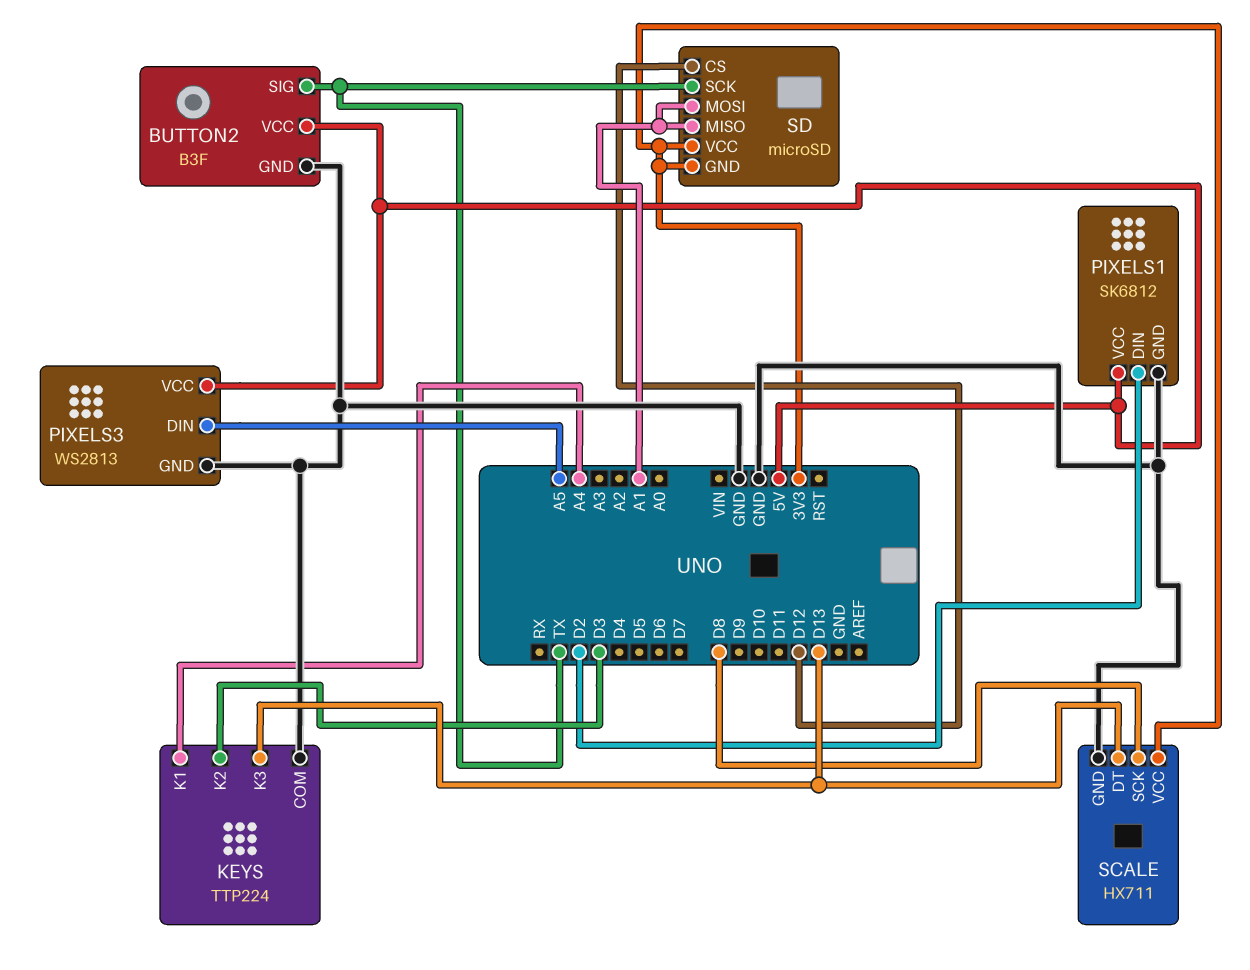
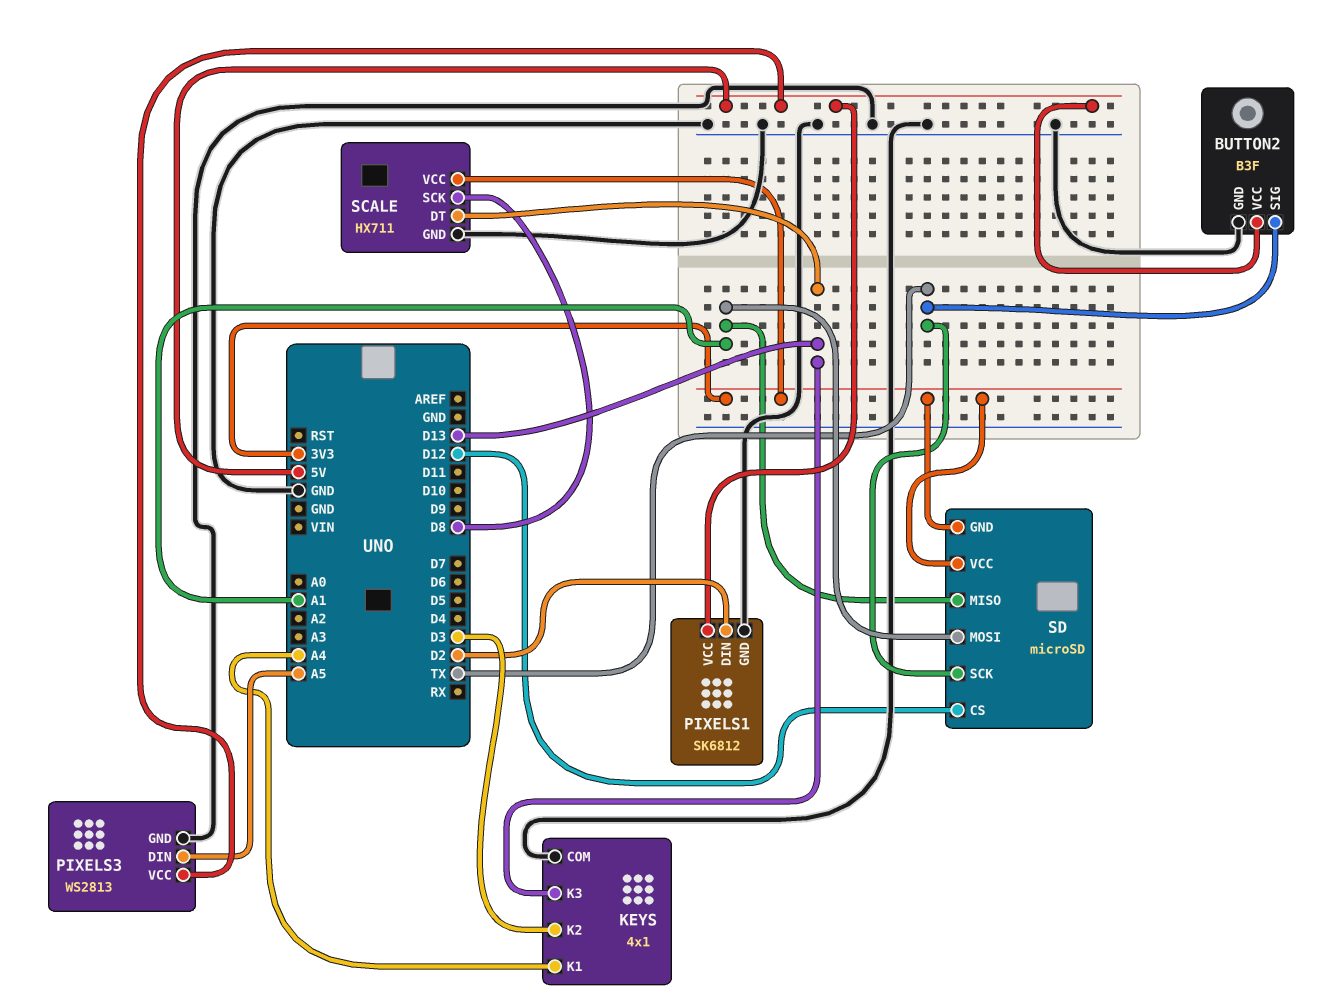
KEYS: TTP224 -> 4x1

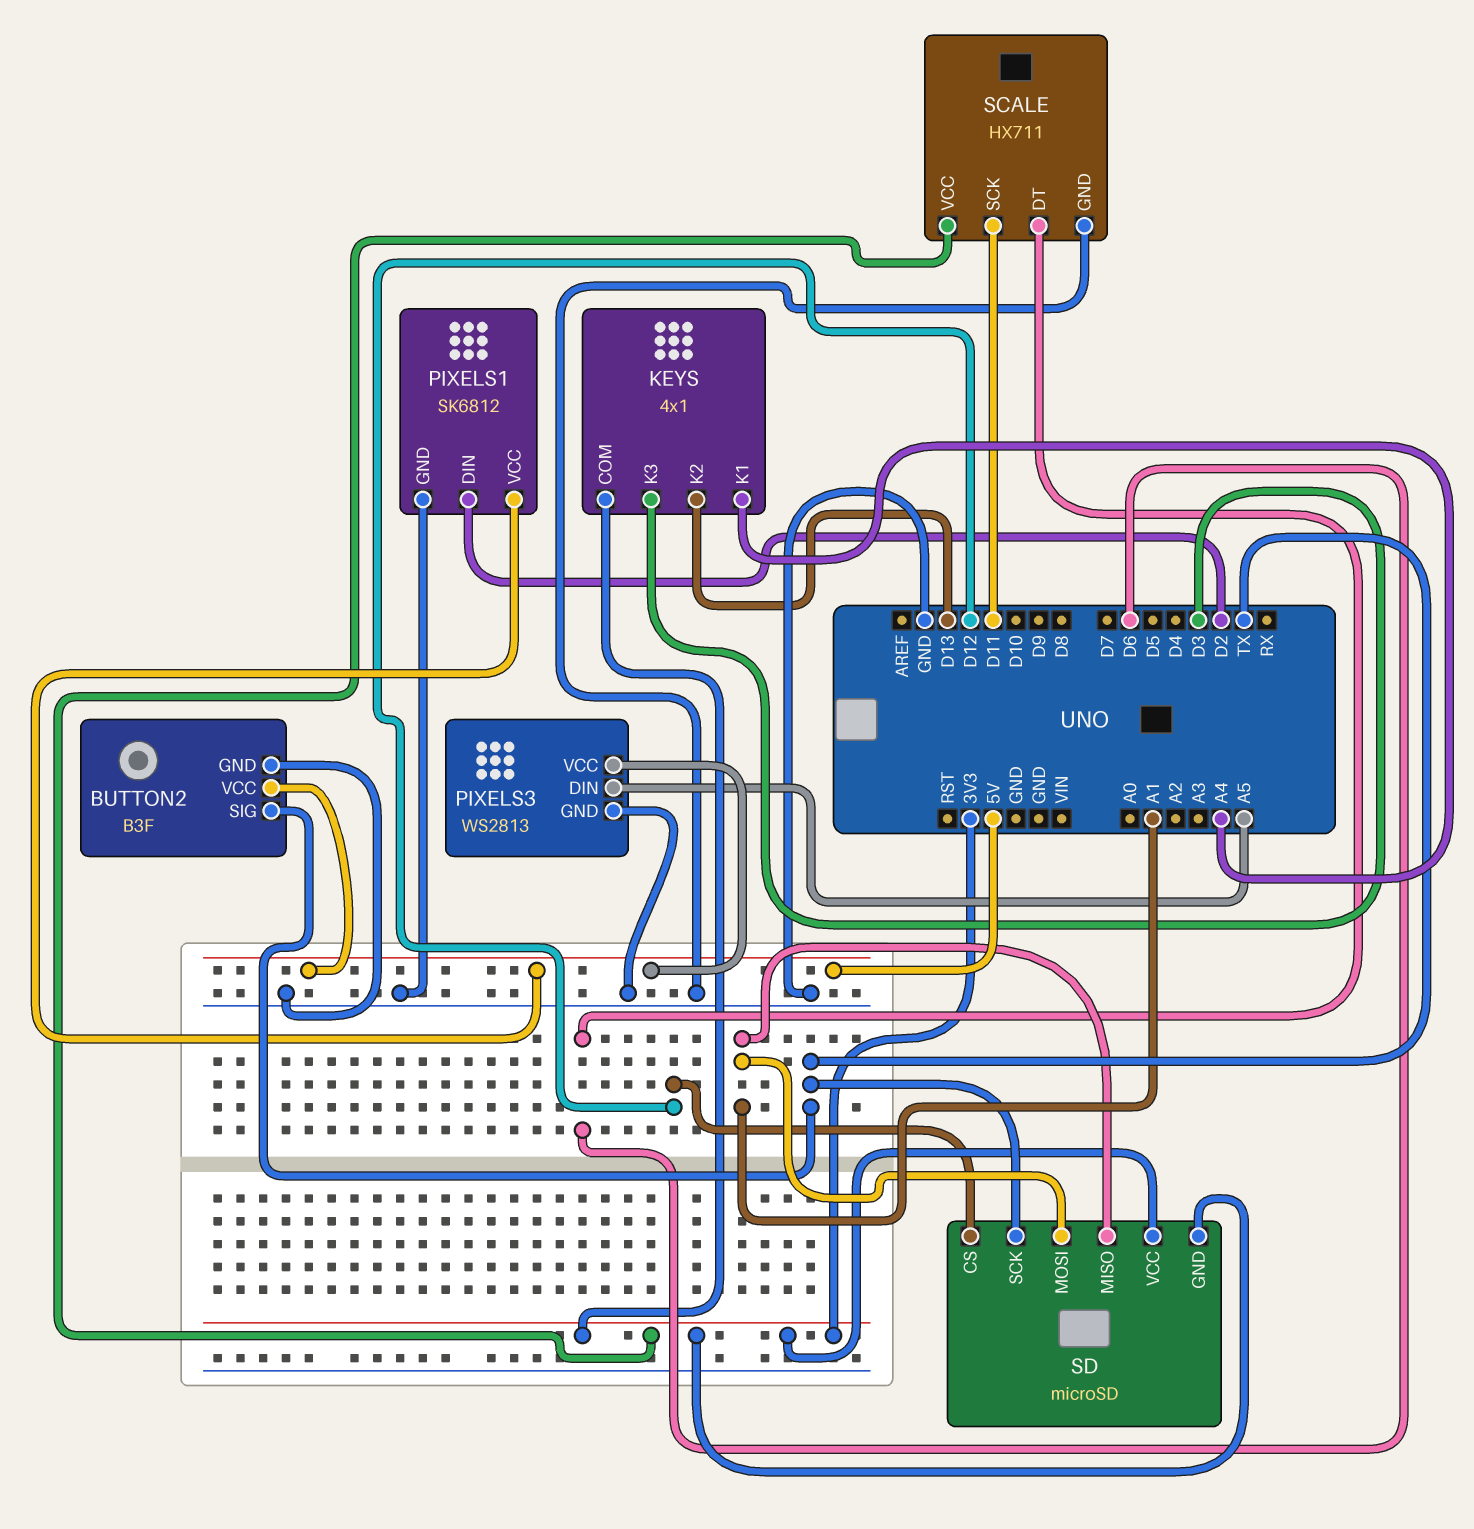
KEYS pin COM: GND -> 3V3
KEYS pin K2: D3 -> D13
KEYS pin K3: D13 -> D3
SCALE pin DT: D13 -> D6
SCALE pin SCK: D8 -> D11

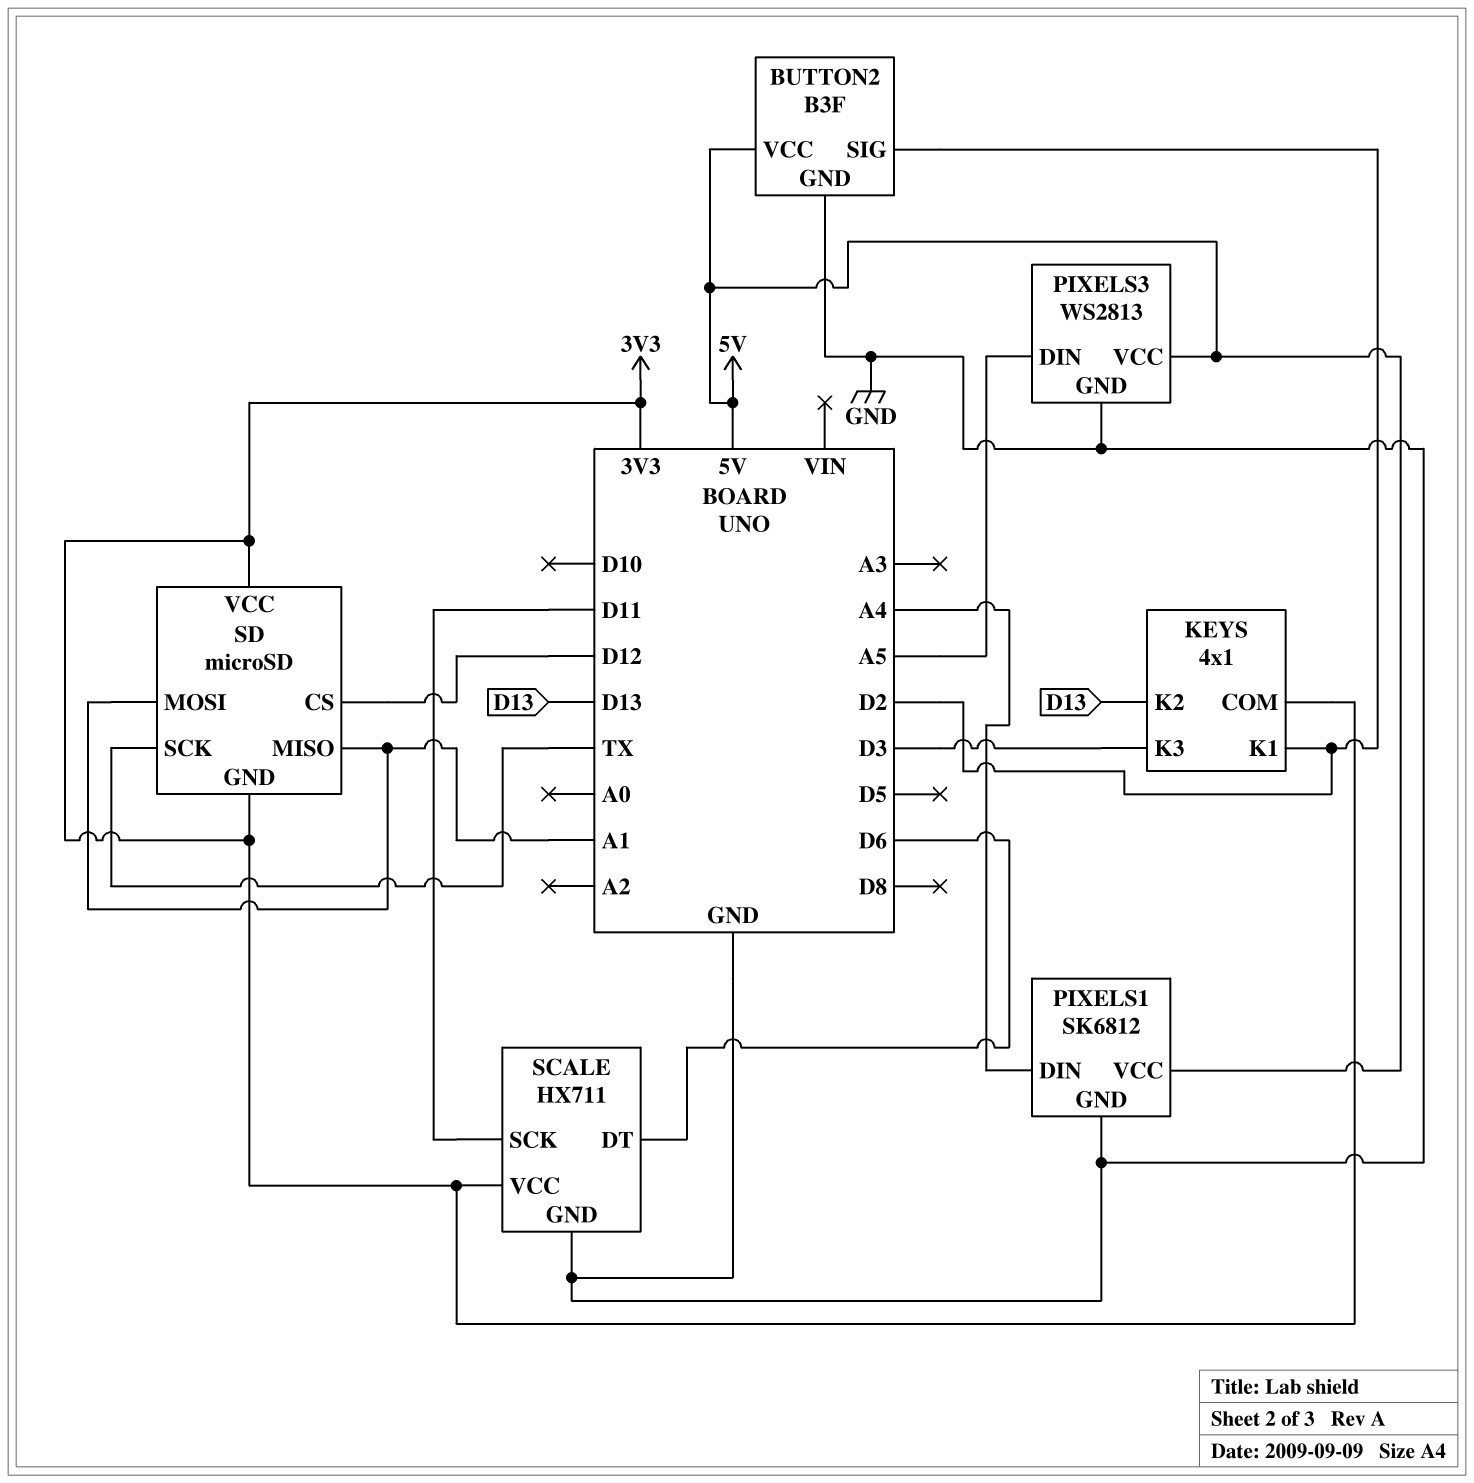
BUTTON2 pin SIG: TX -> D2
KEYS pin K1: A4 -> D2
PIXELS1 pin DIN: D2 -> A4

